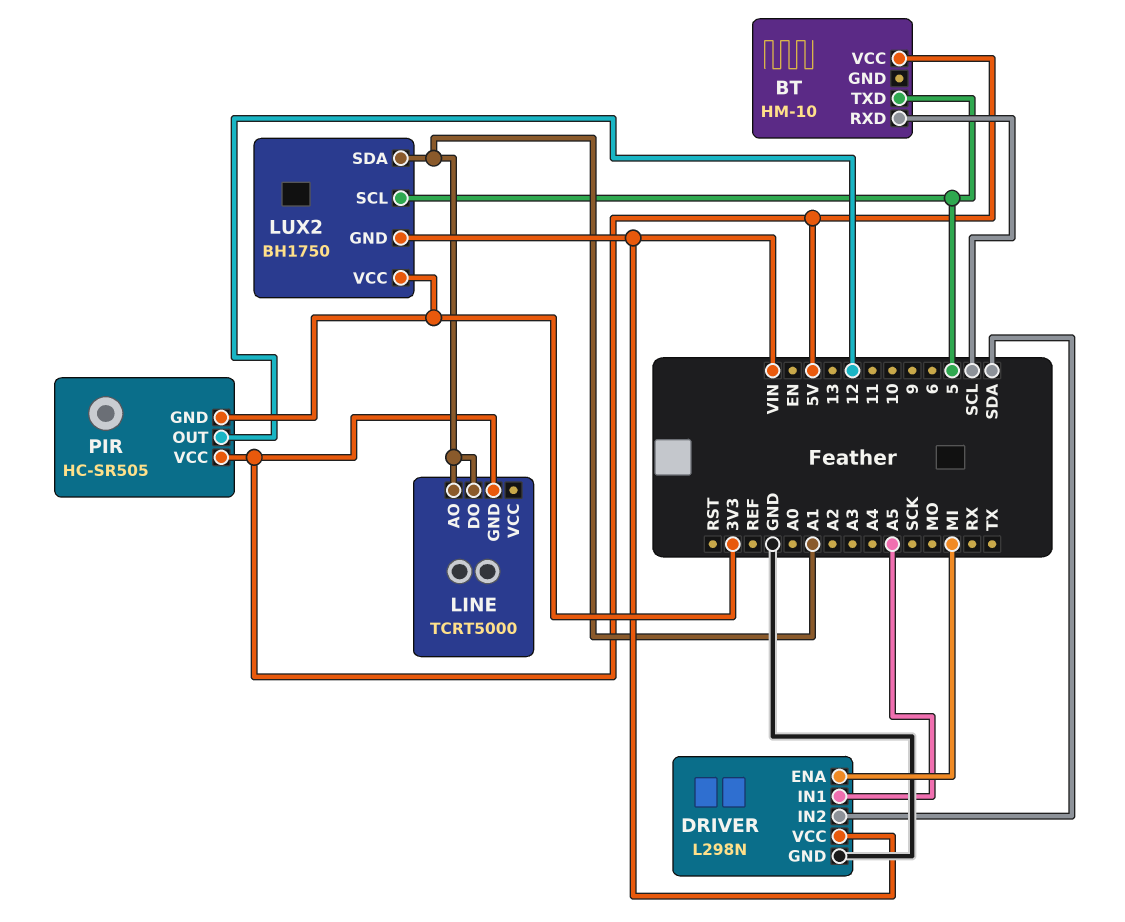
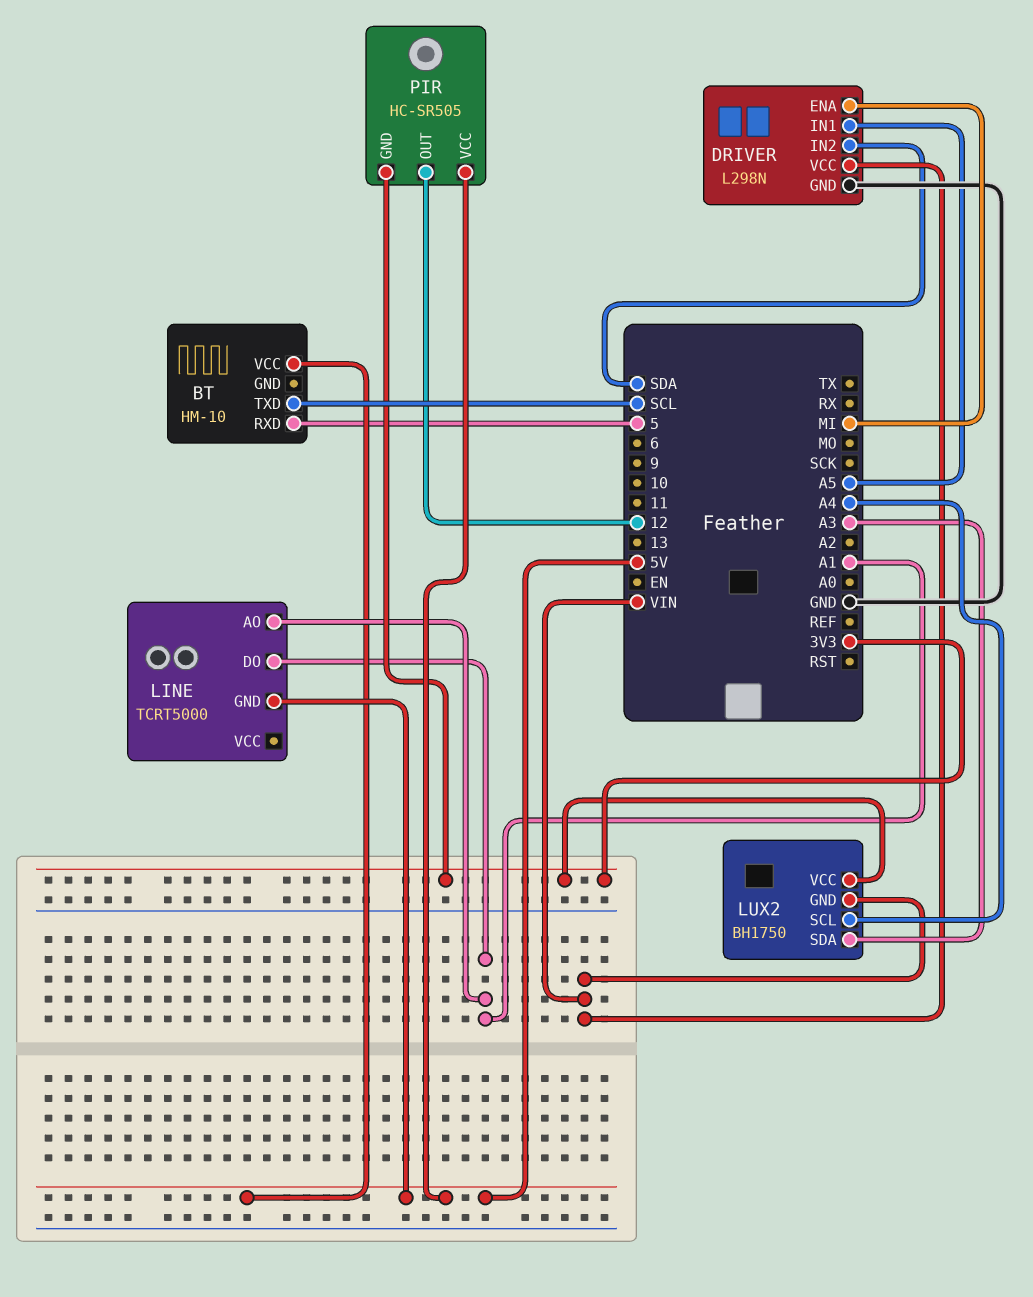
BT pin RXD: SCL -> 5
BT pin TXD: 5 -> SCL
LUX2 pin SCL: 5 -> A4
LUX2 pin SDA: A1 -> A3

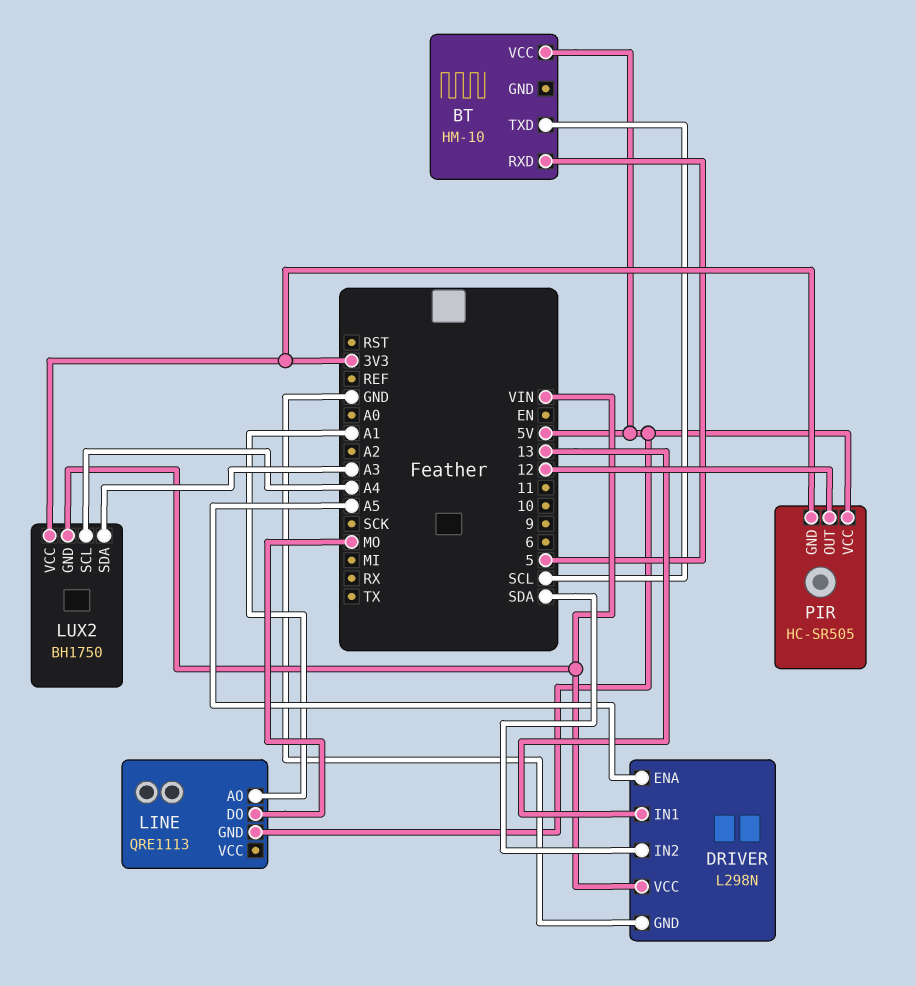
DRIVER pin ENA: MI -> A5
DRIVER pin IN1: A5 -> 13
LINE: TCRT5000 -> QRE1113
LINE pin DO: A1 -> MO

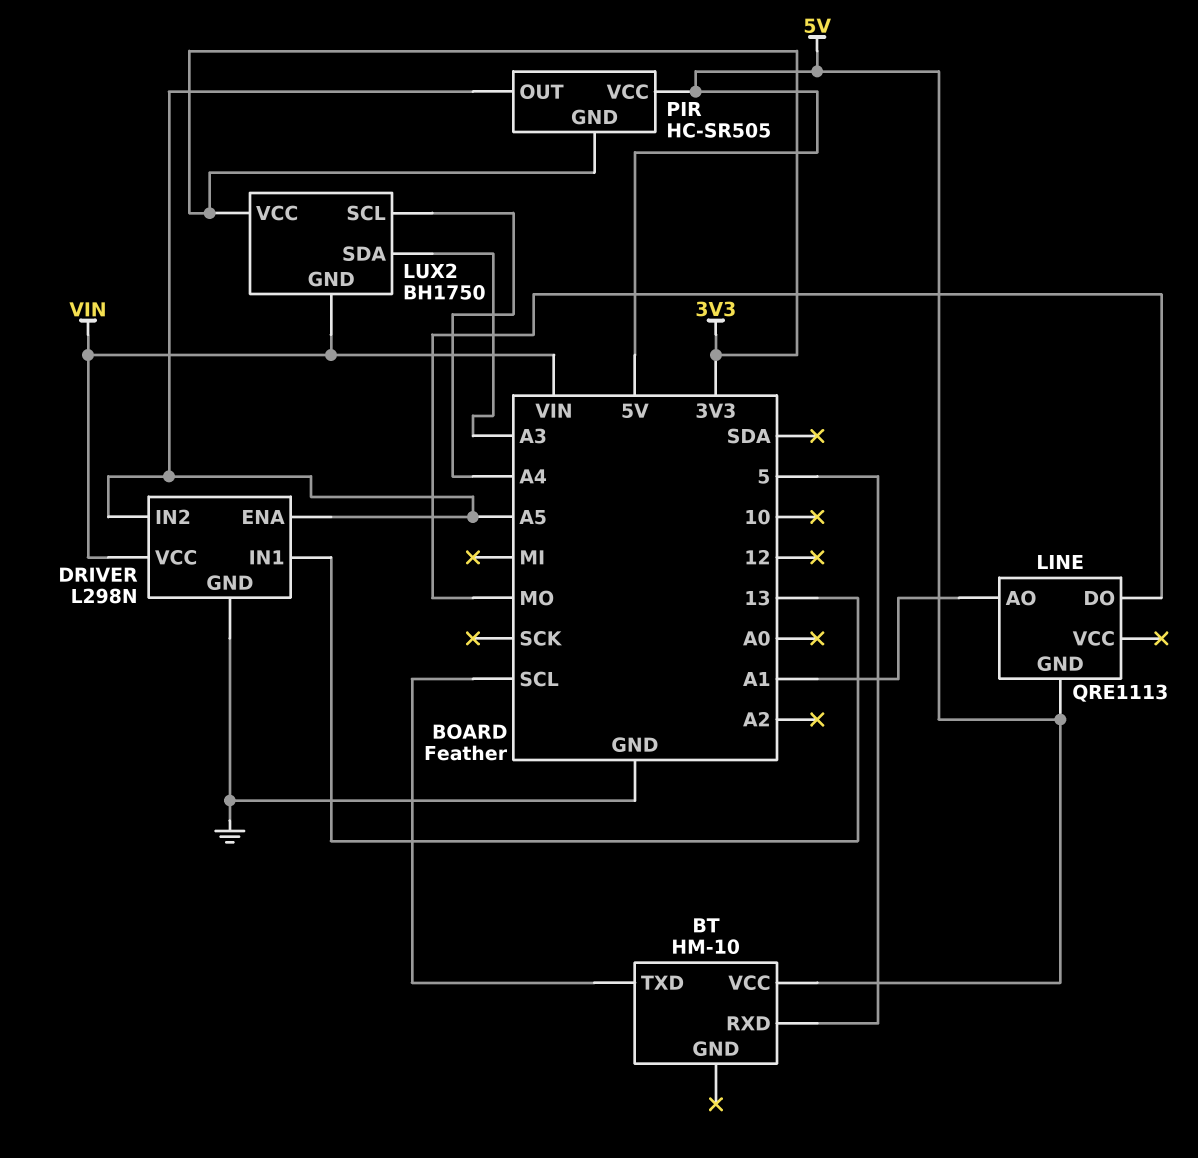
DRIVER pin IN2: SDA -> A5
PIR pin OUT: 12 -> A5

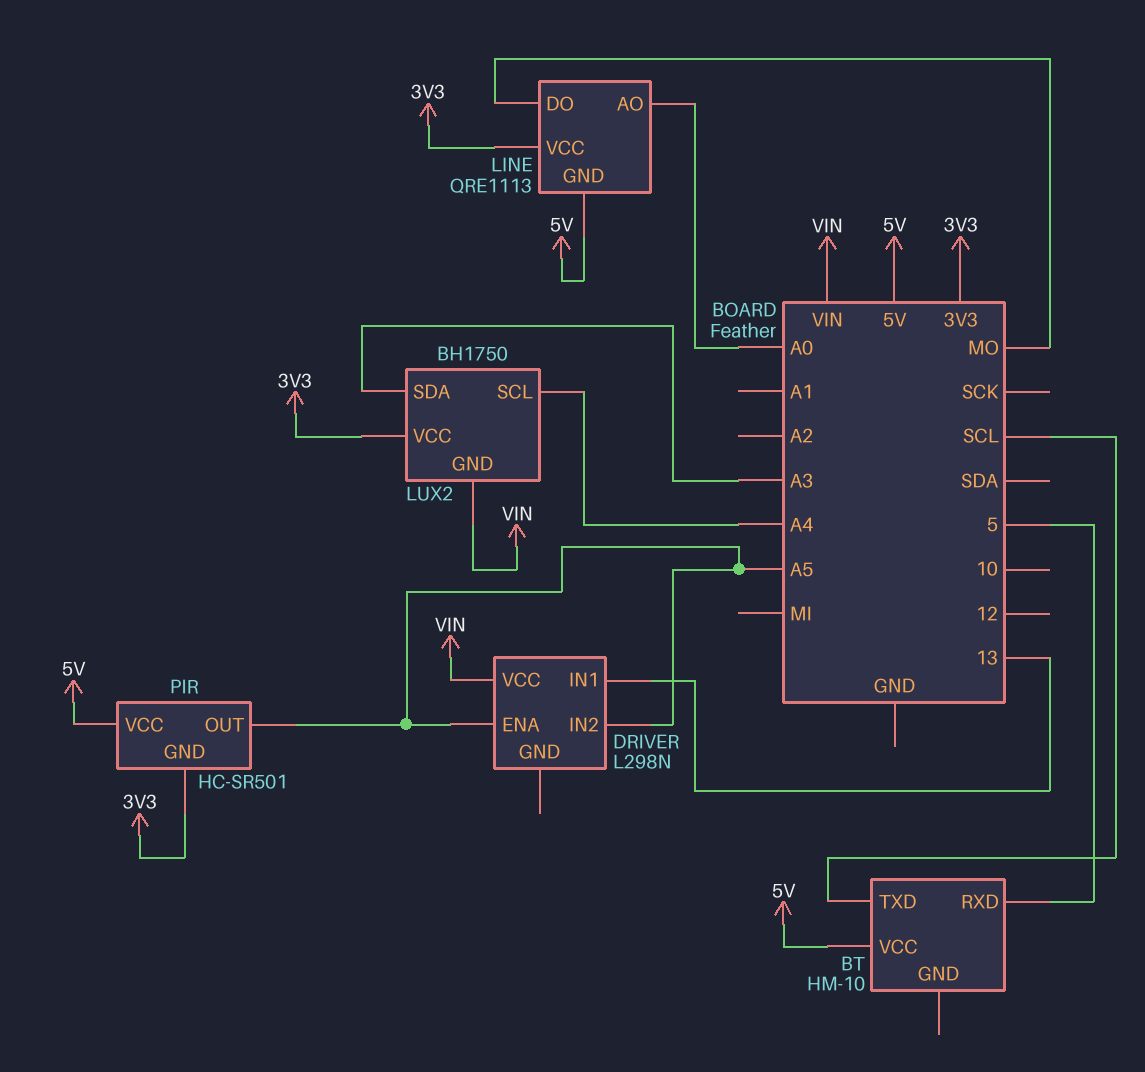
DRIVER pin GND: GND -> none
LINE pin AO: A1 -> A0
LINE pin VCC: none -> 3V3
PIR: HC-SR505 -> HC-SR501

